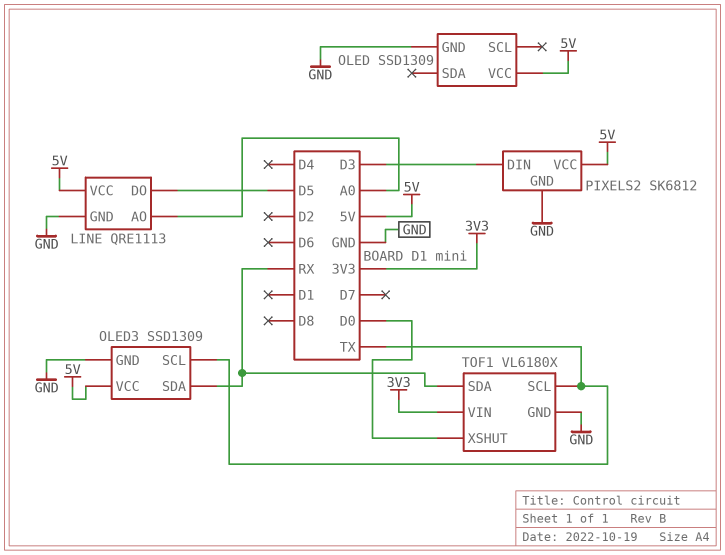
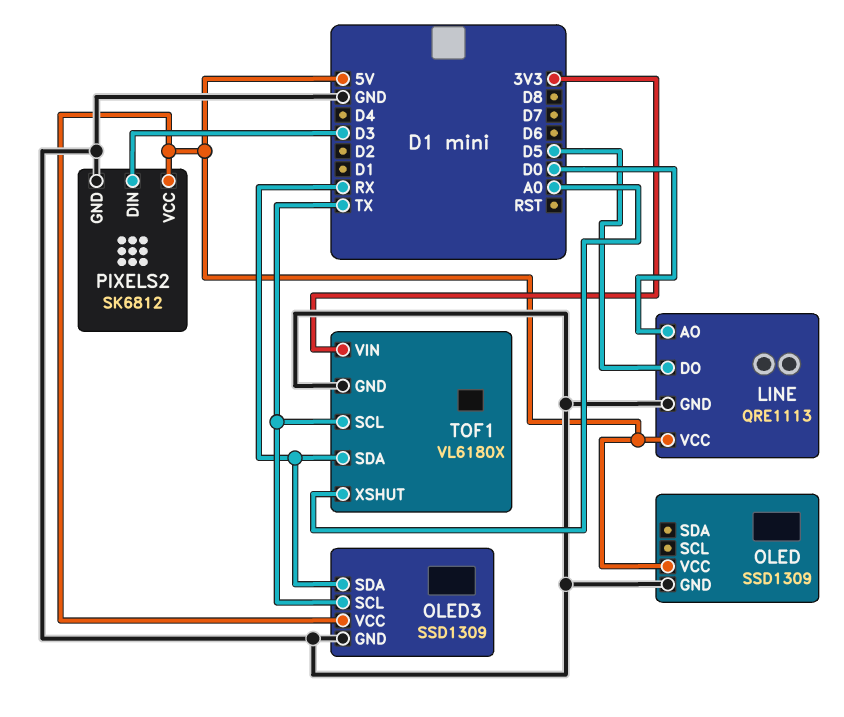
LINE pin AO: A0 -> D0
TOF1 pin XSHUT: D0 -> A0

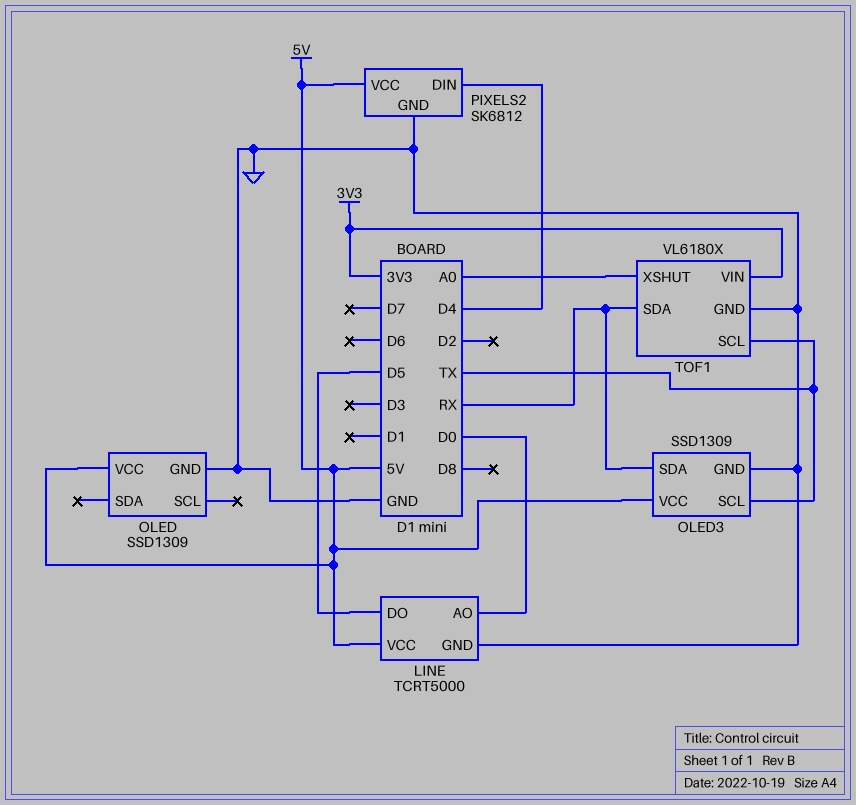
LINE: QRE1113 -> TCRT5000
PIXELS2 pin DIN: D3 -> D4

